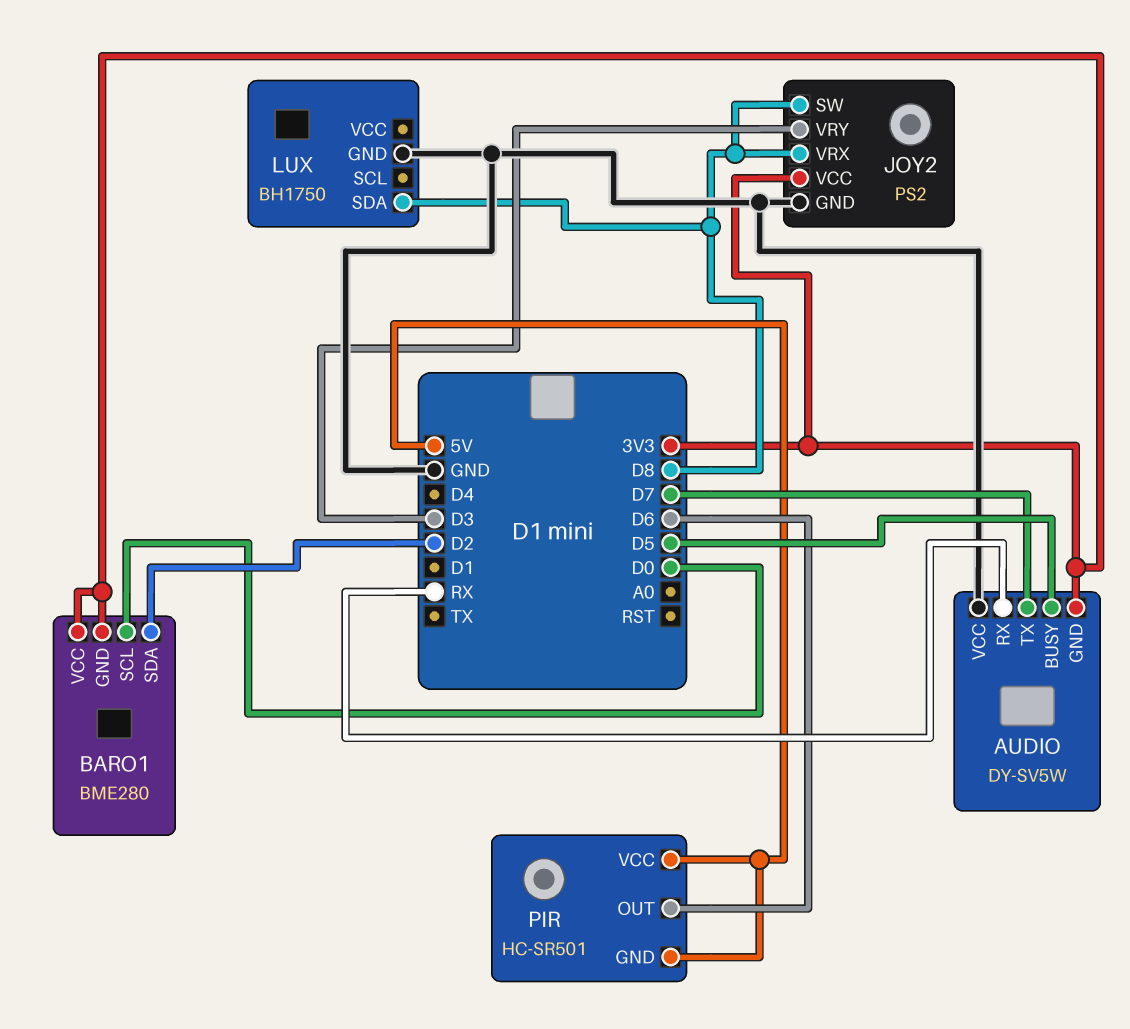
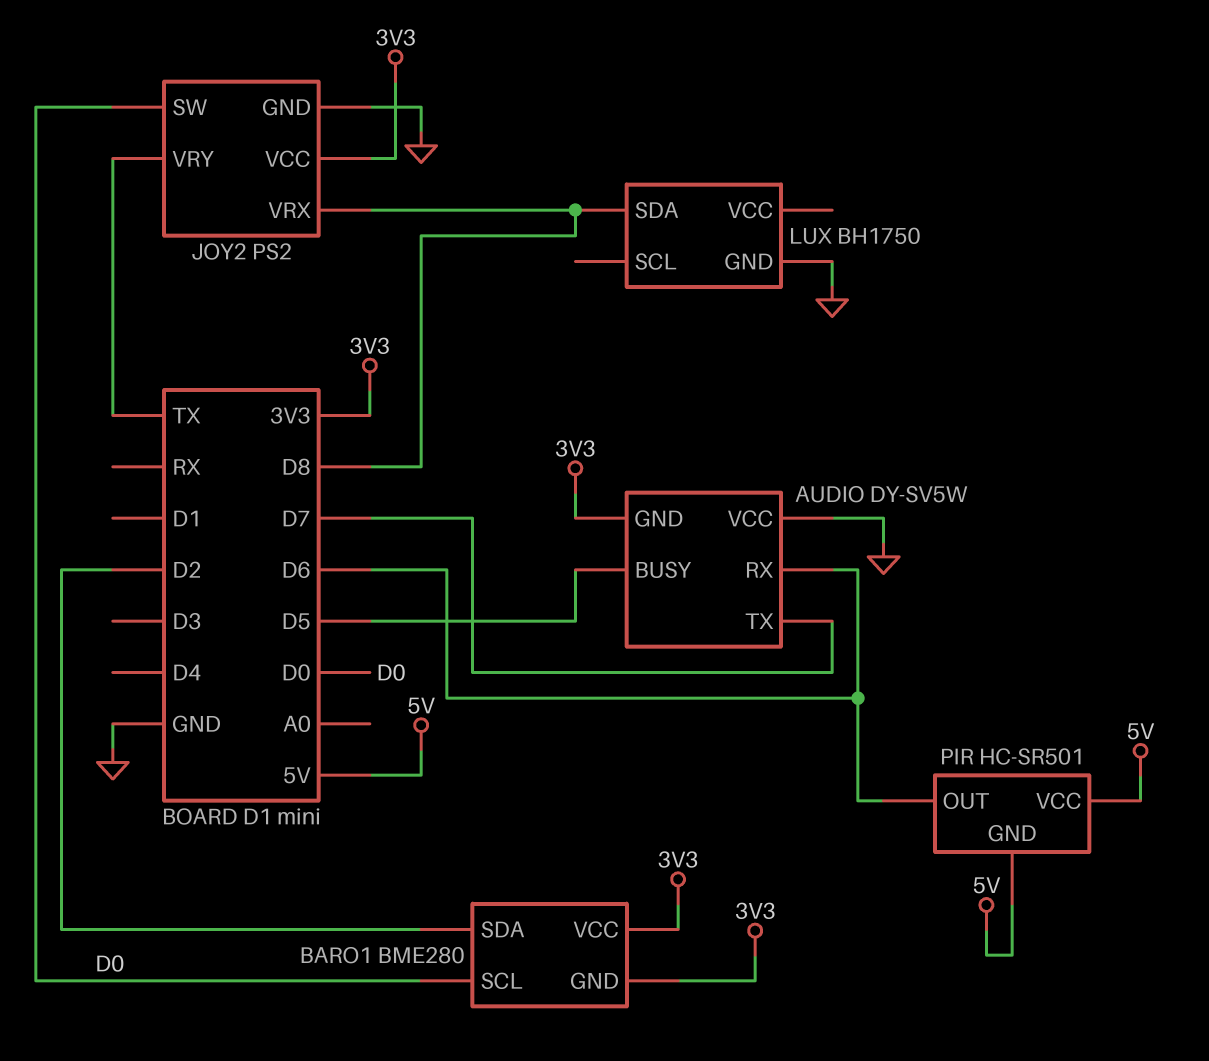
AUDIO pin RX: RX -> D6
JOY2 pin SW: D8 -> D0
JOY2 pin VRY: D3 -> TX

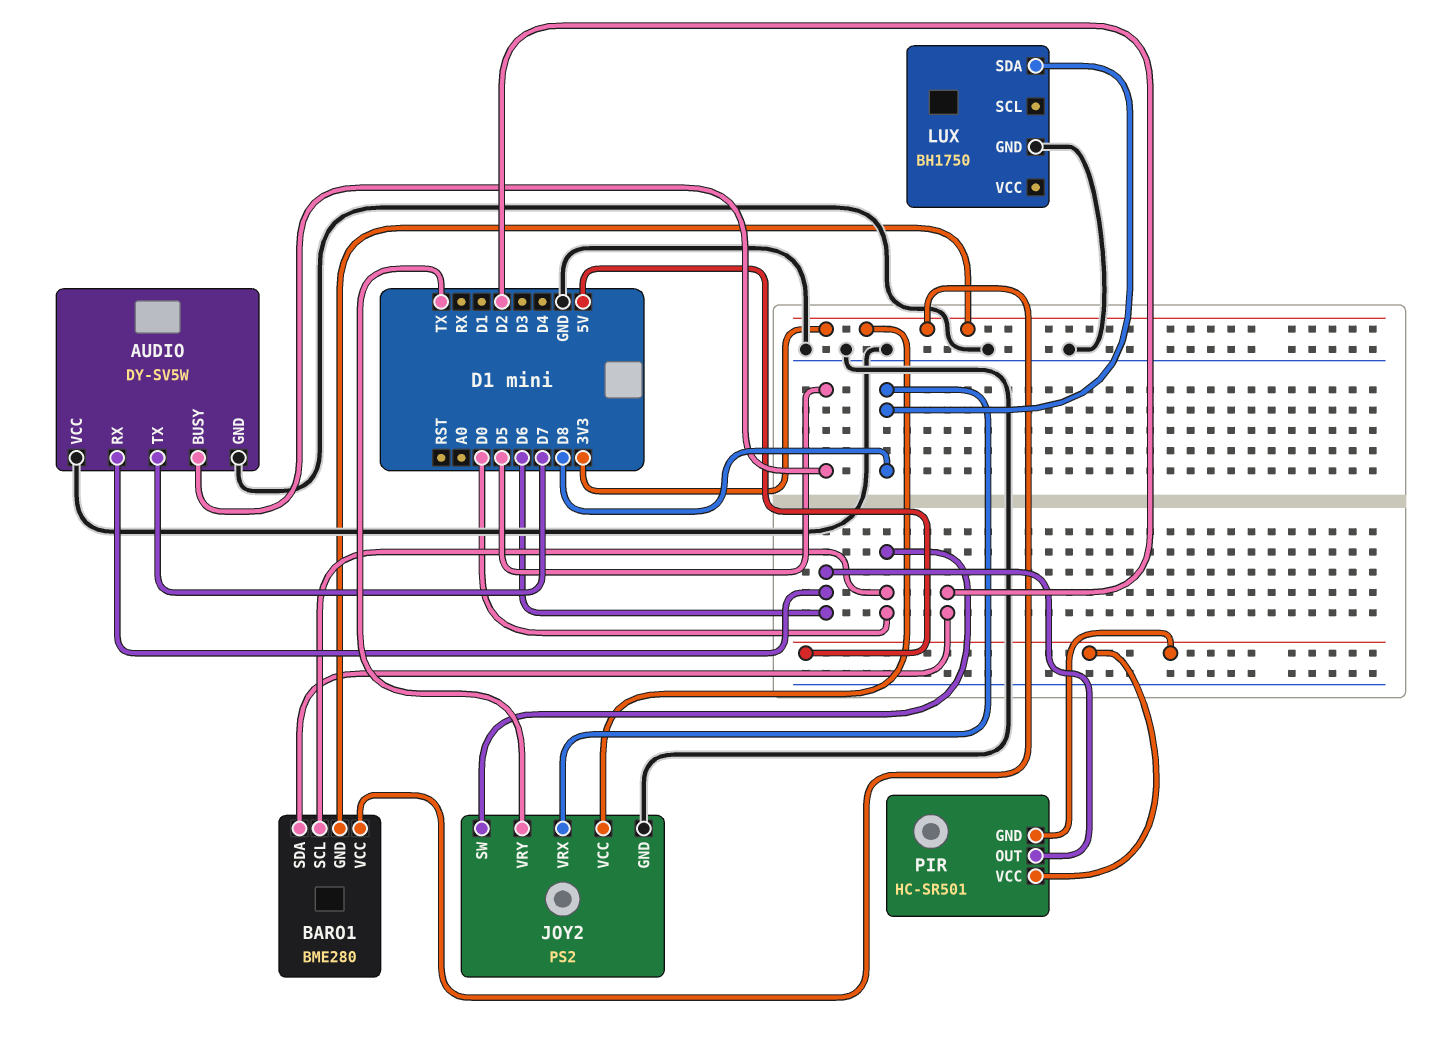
AUDIO pin GND: 3V3 -> GND

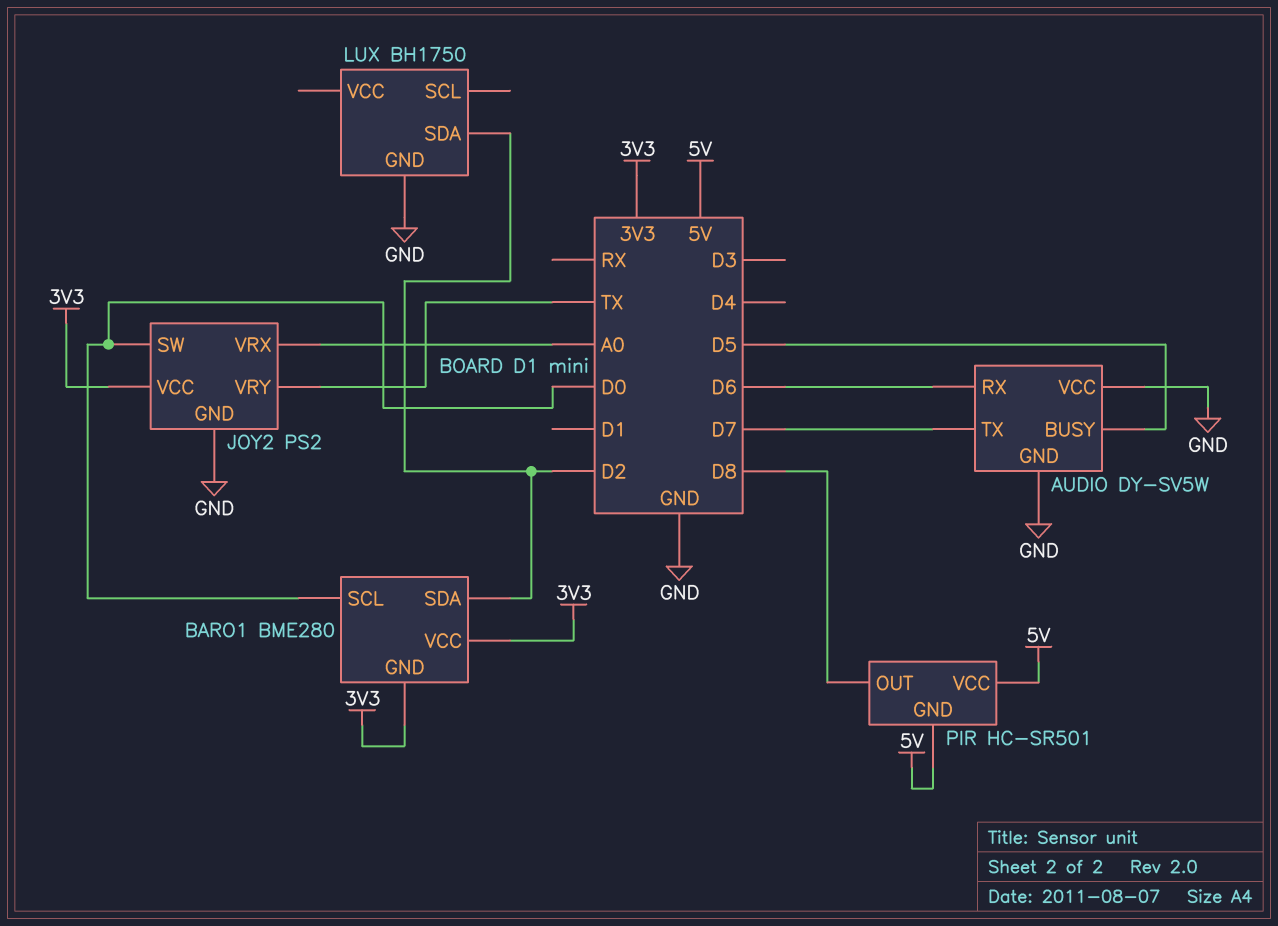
JOY2 pin VRX: D8 -> A0
LUX pin SDA: D8 -> D2
PIR pin OUT: D6 -> D8

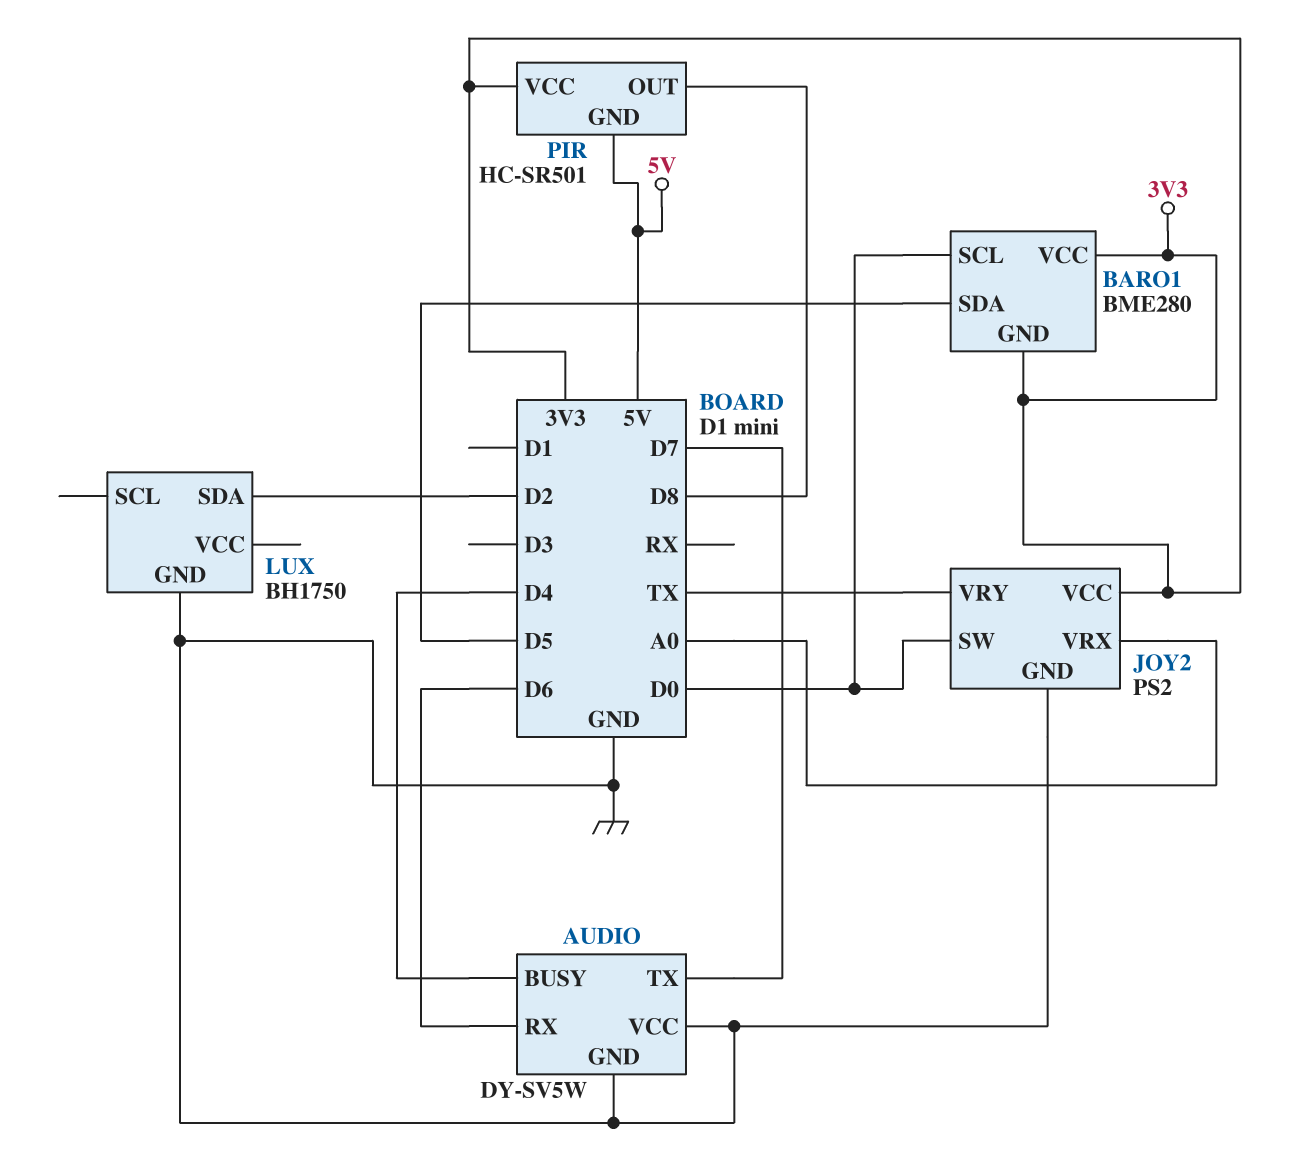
AUDIO pin BUSY: D5 -> D4
BARO1 pin SDA: D2 -> D5
PIR pin VCC: 5V -> 3V3

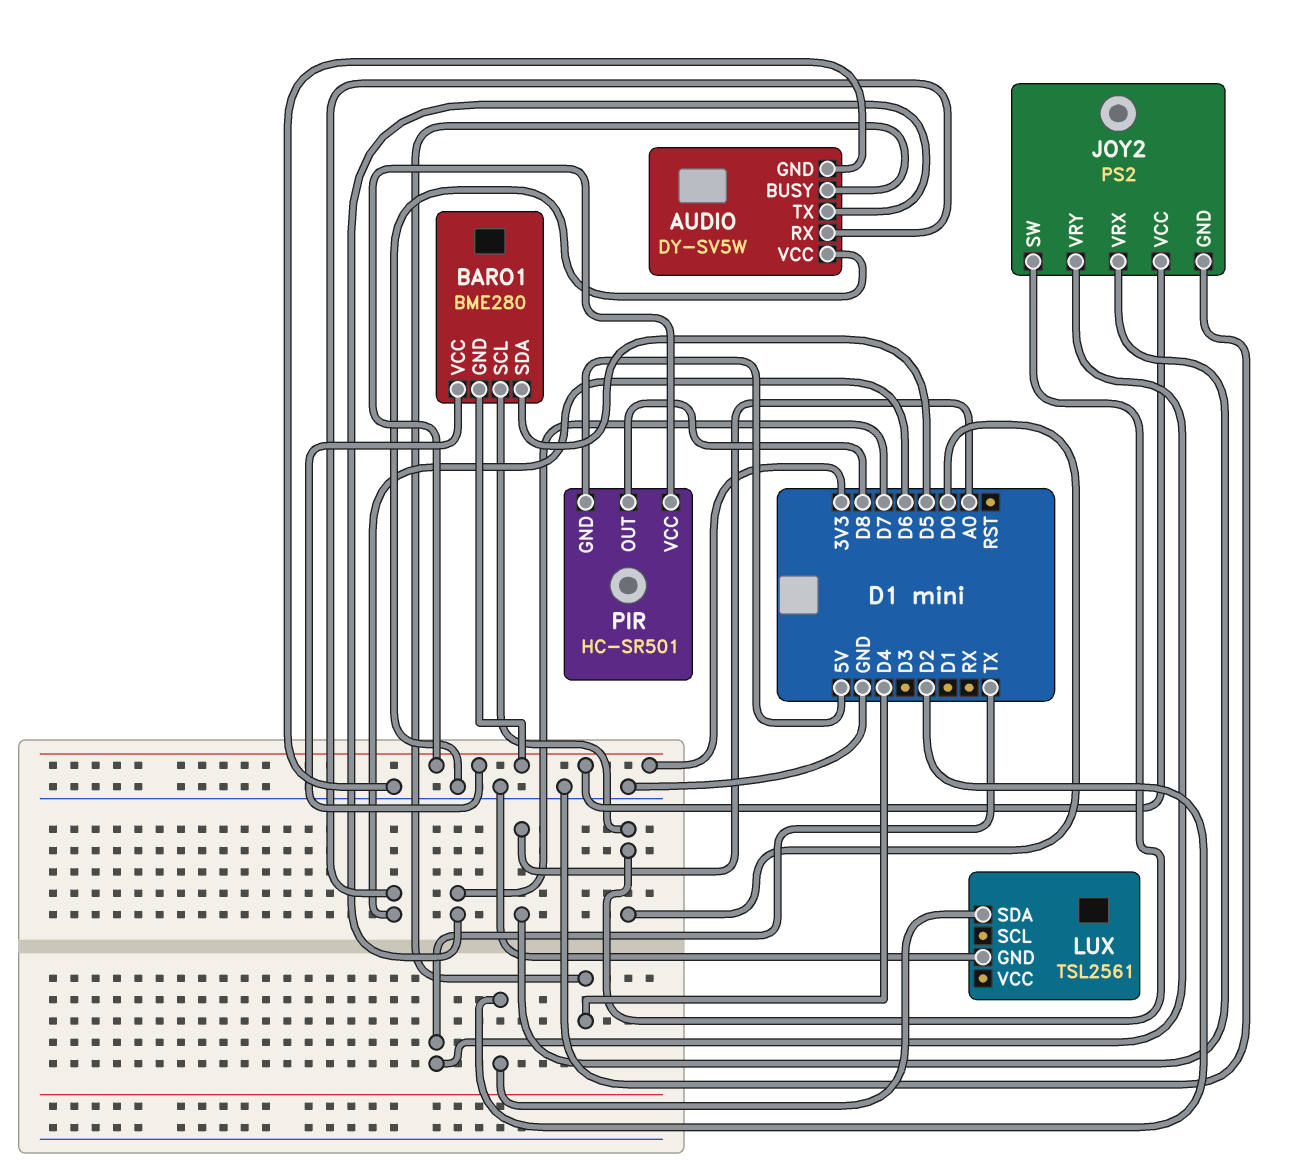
LUX: BH1750 -> TSL2561

